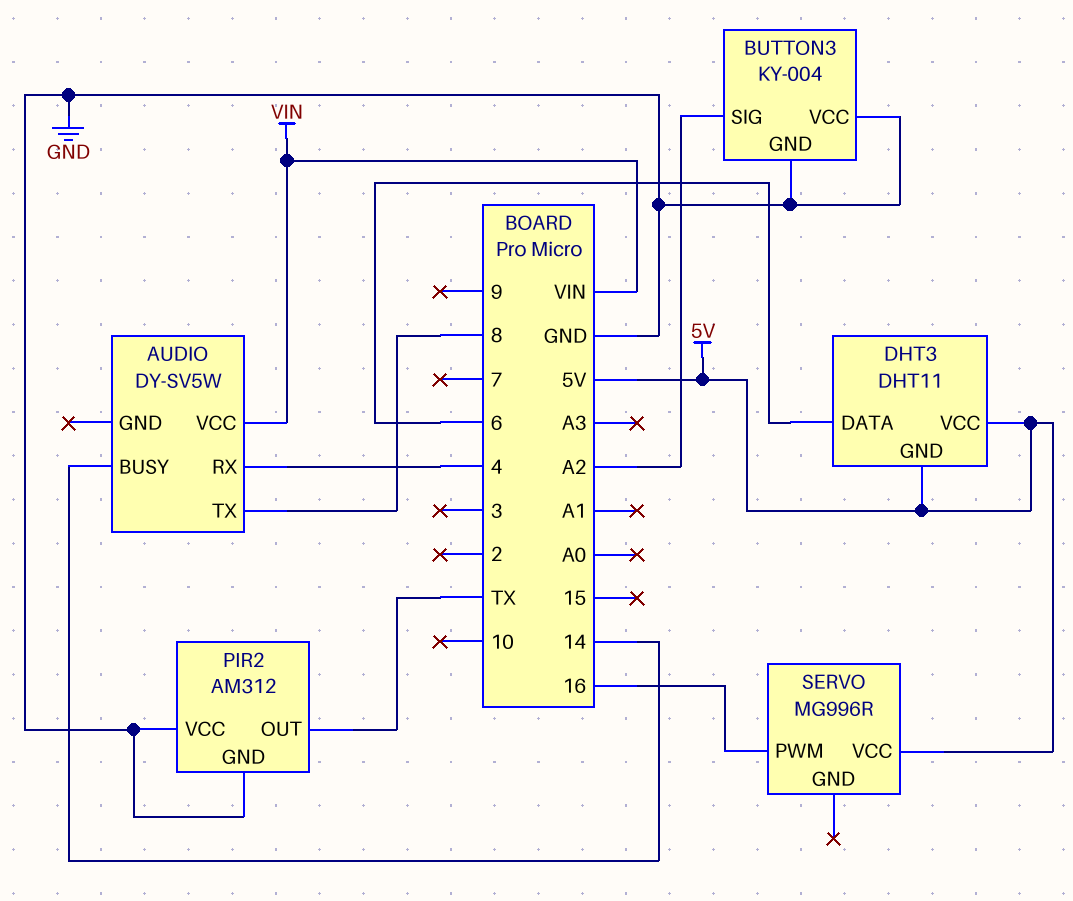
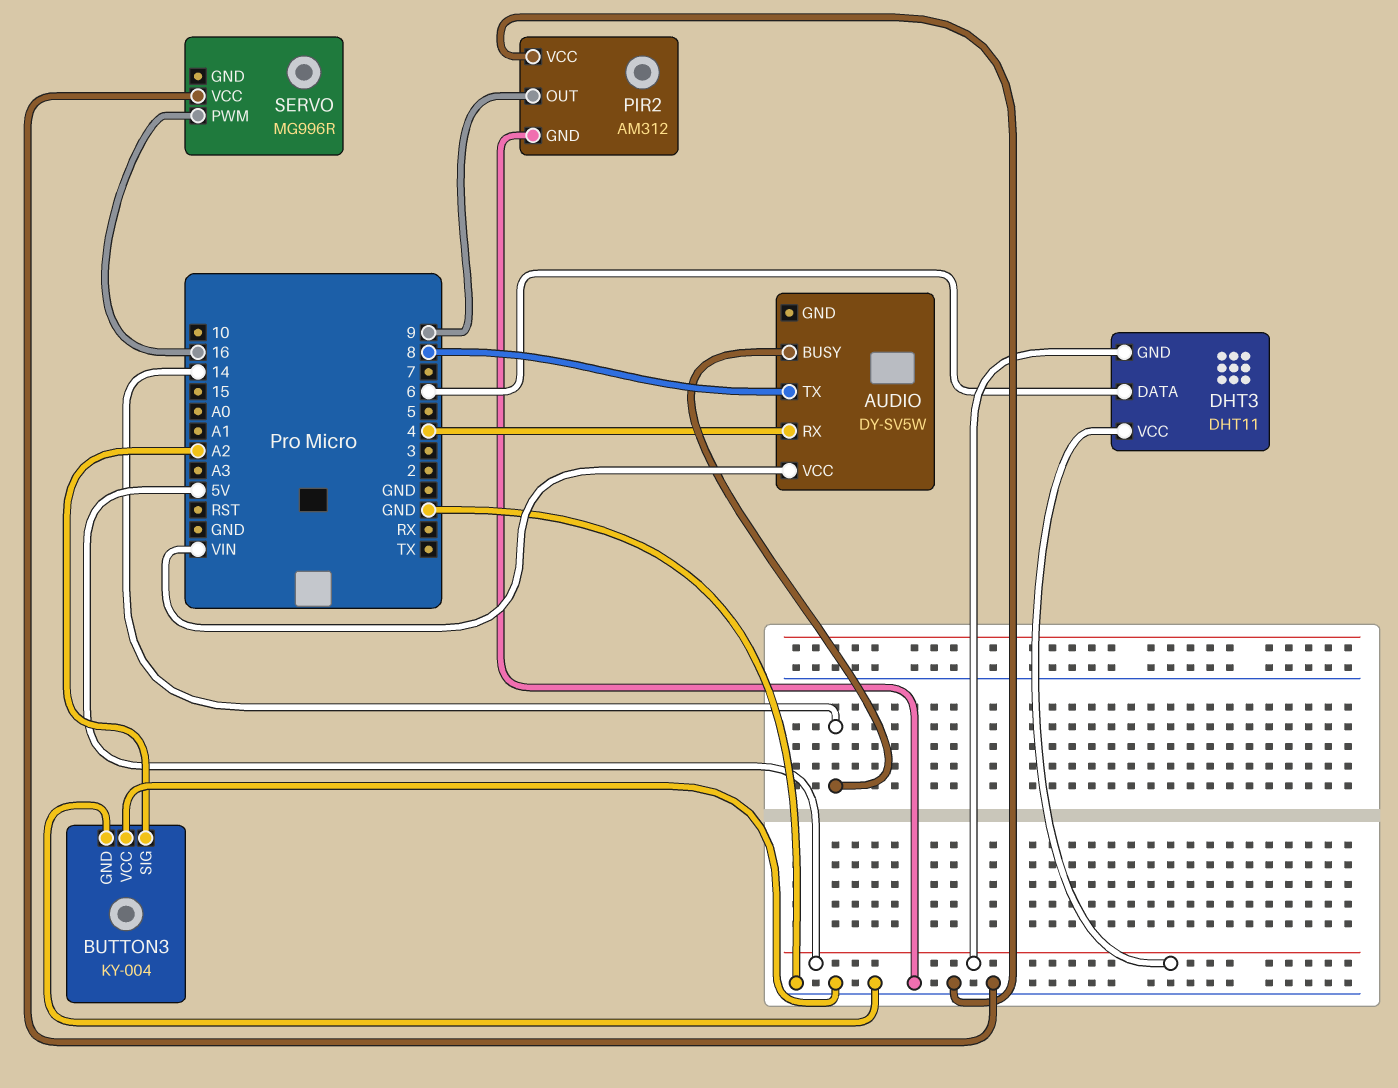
PIR2 pin OUT: TX -> 9
SERVO pin VCC: 5V -> GND

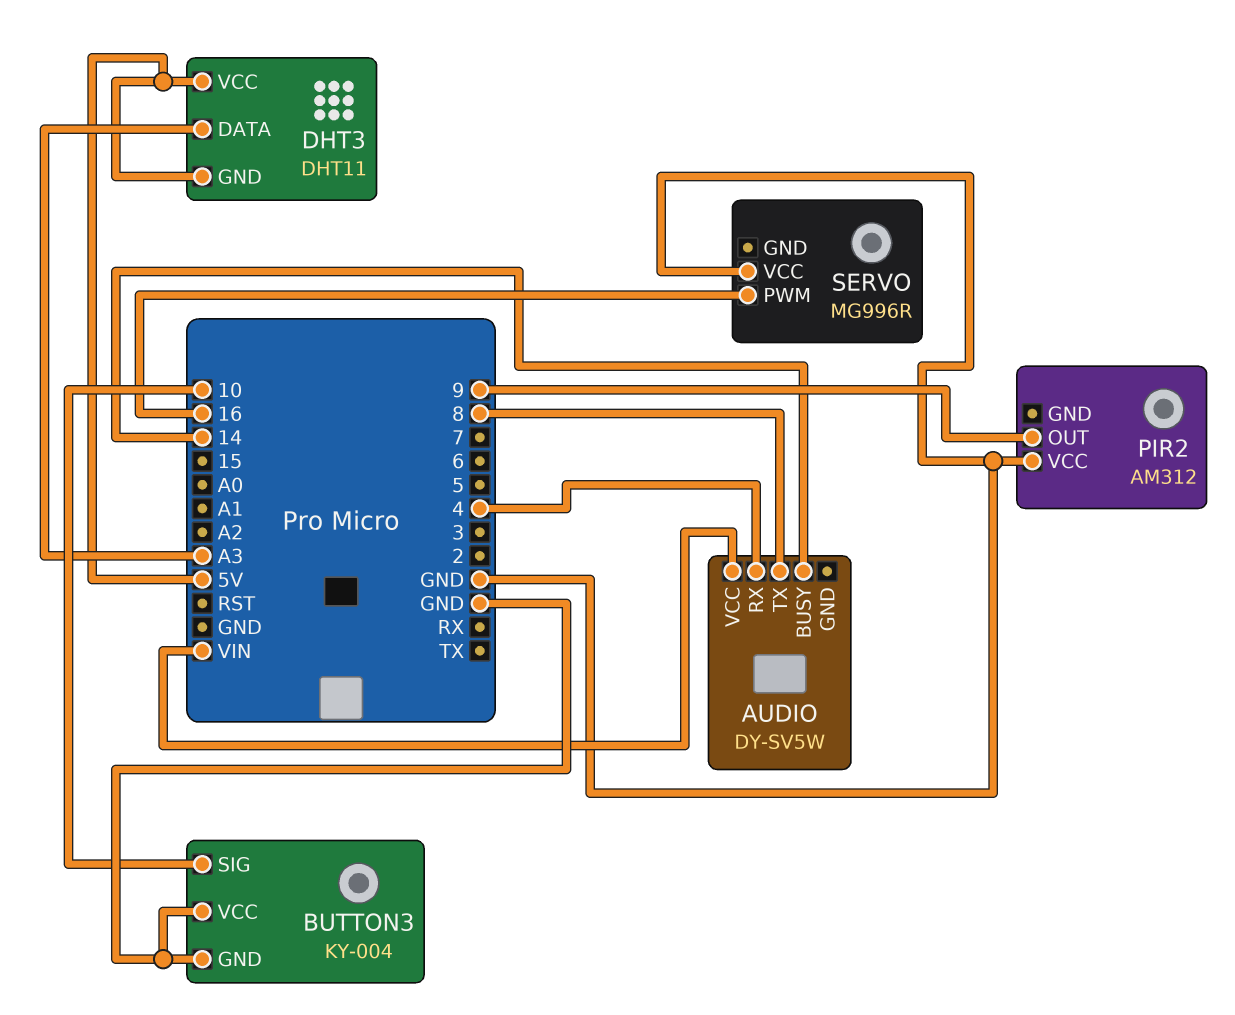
BUTTON3 pin SIG: A2 -> 10
DHT3 pin DATA: 6 -> A3
PIR2 pin GND: GND -> none

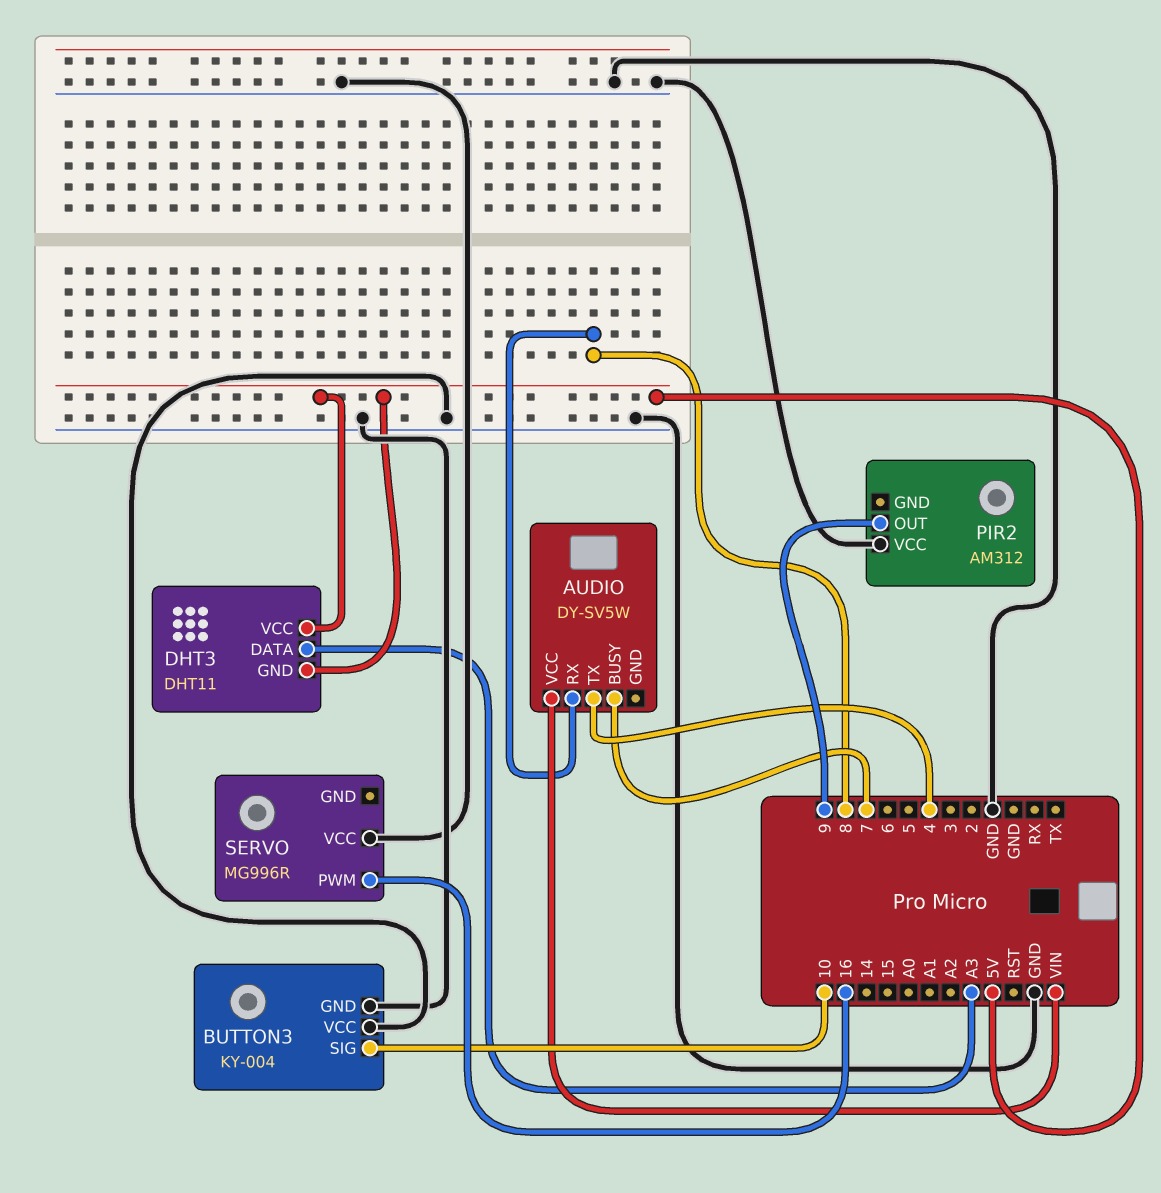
AUDIO pin BUSY: 14 -> 7
AUDIO pin RX: 4 -> 8
AUDIO pin TX: 8 -> 4

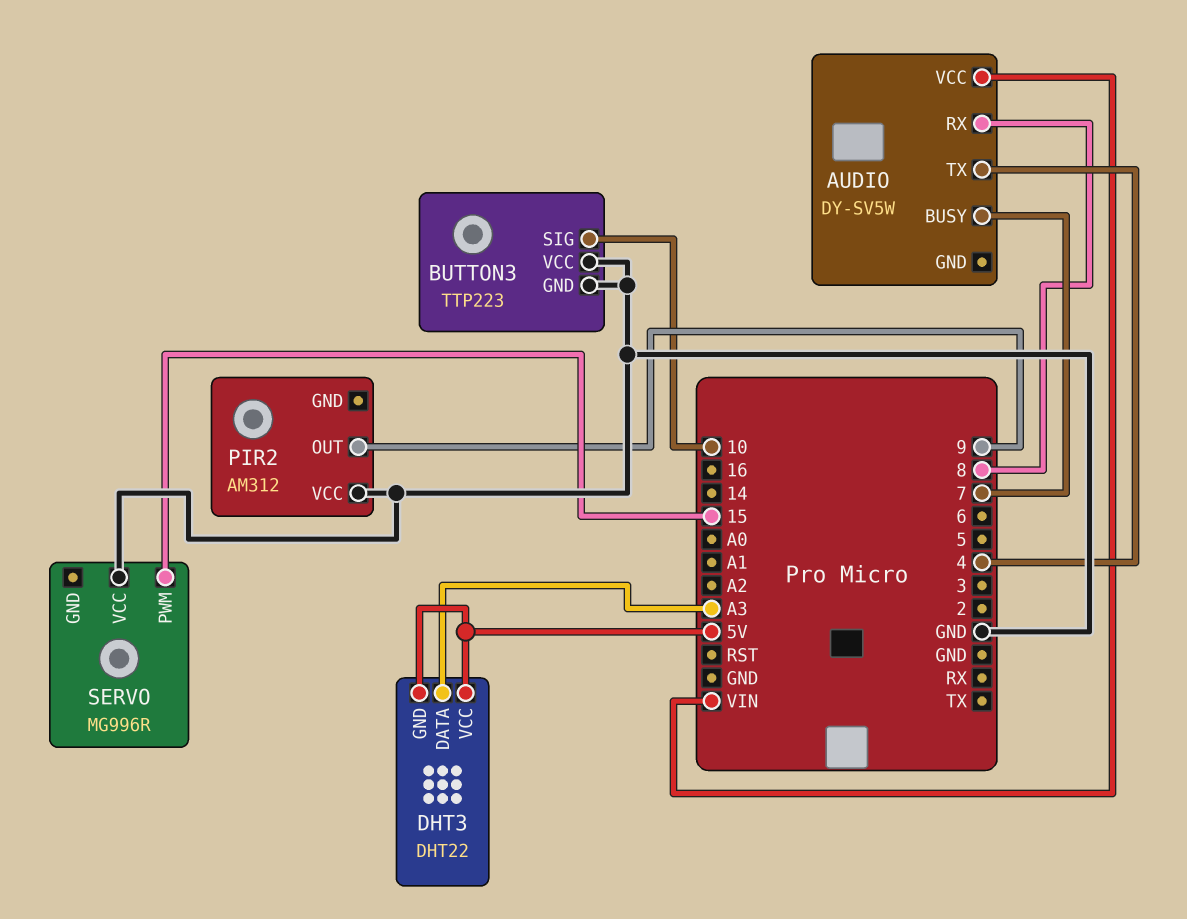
BUTTON3: KY-004 -> TTP223
DHT3: DHT11 -> DHT22
SERVO pin PWM: 16 -> 15

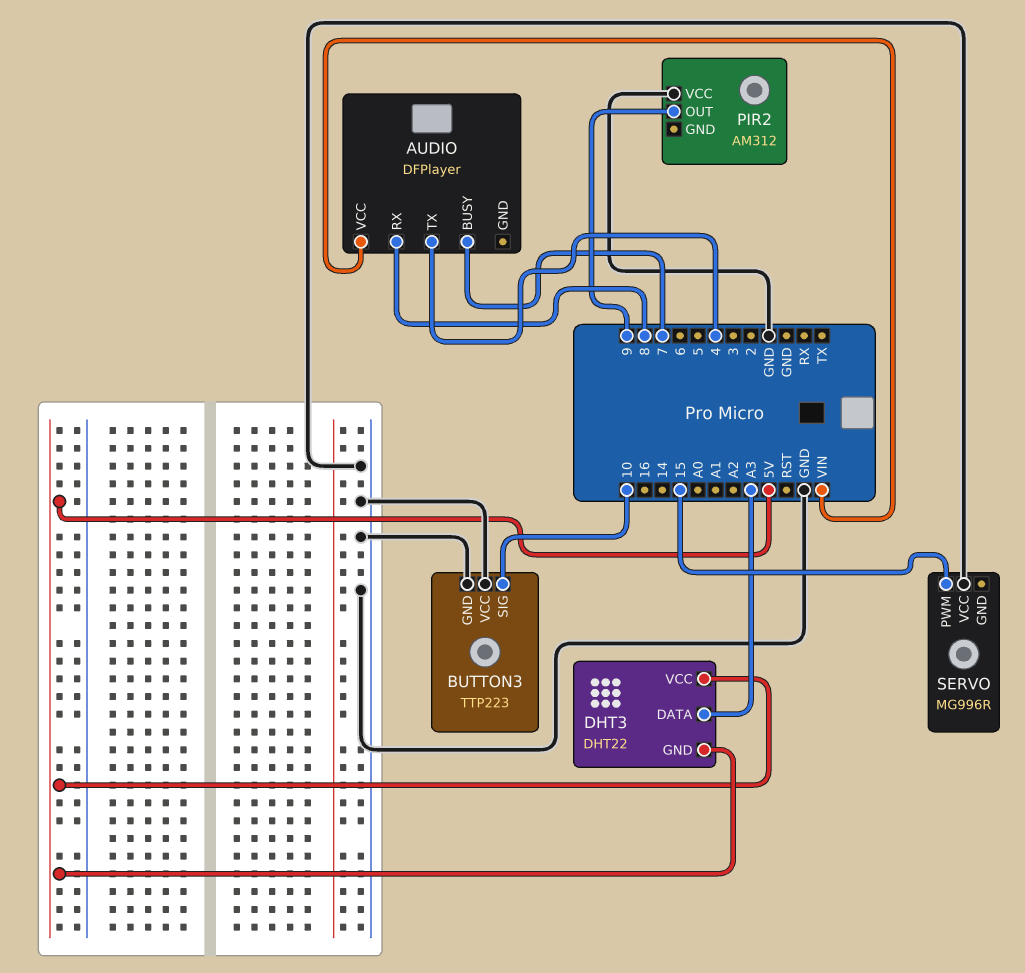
AUDIO: DY-SV5W -> DFPlayer

